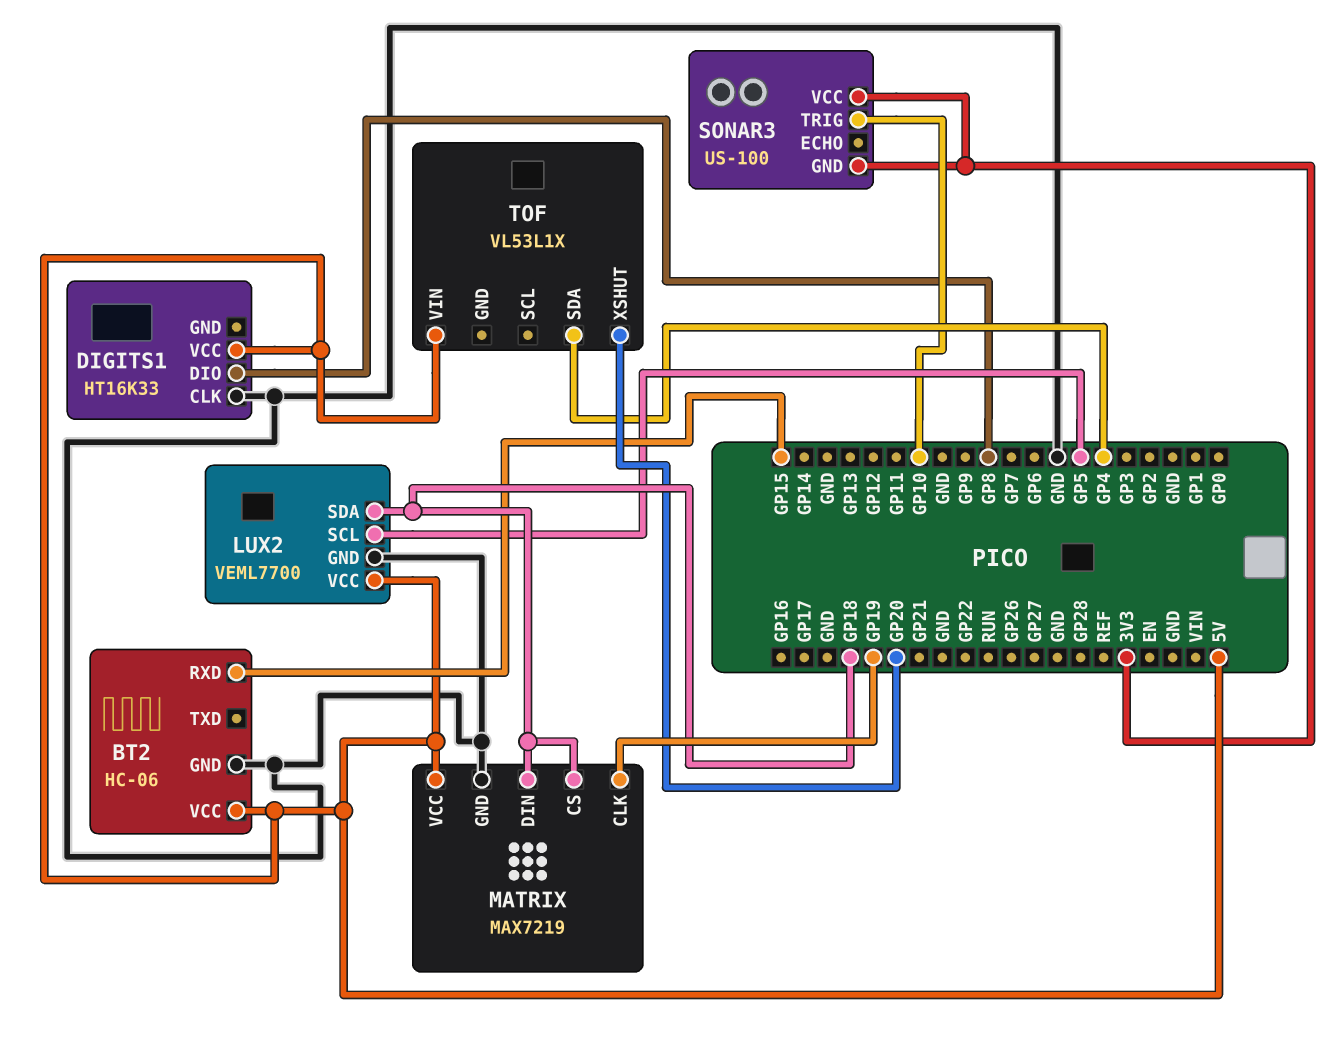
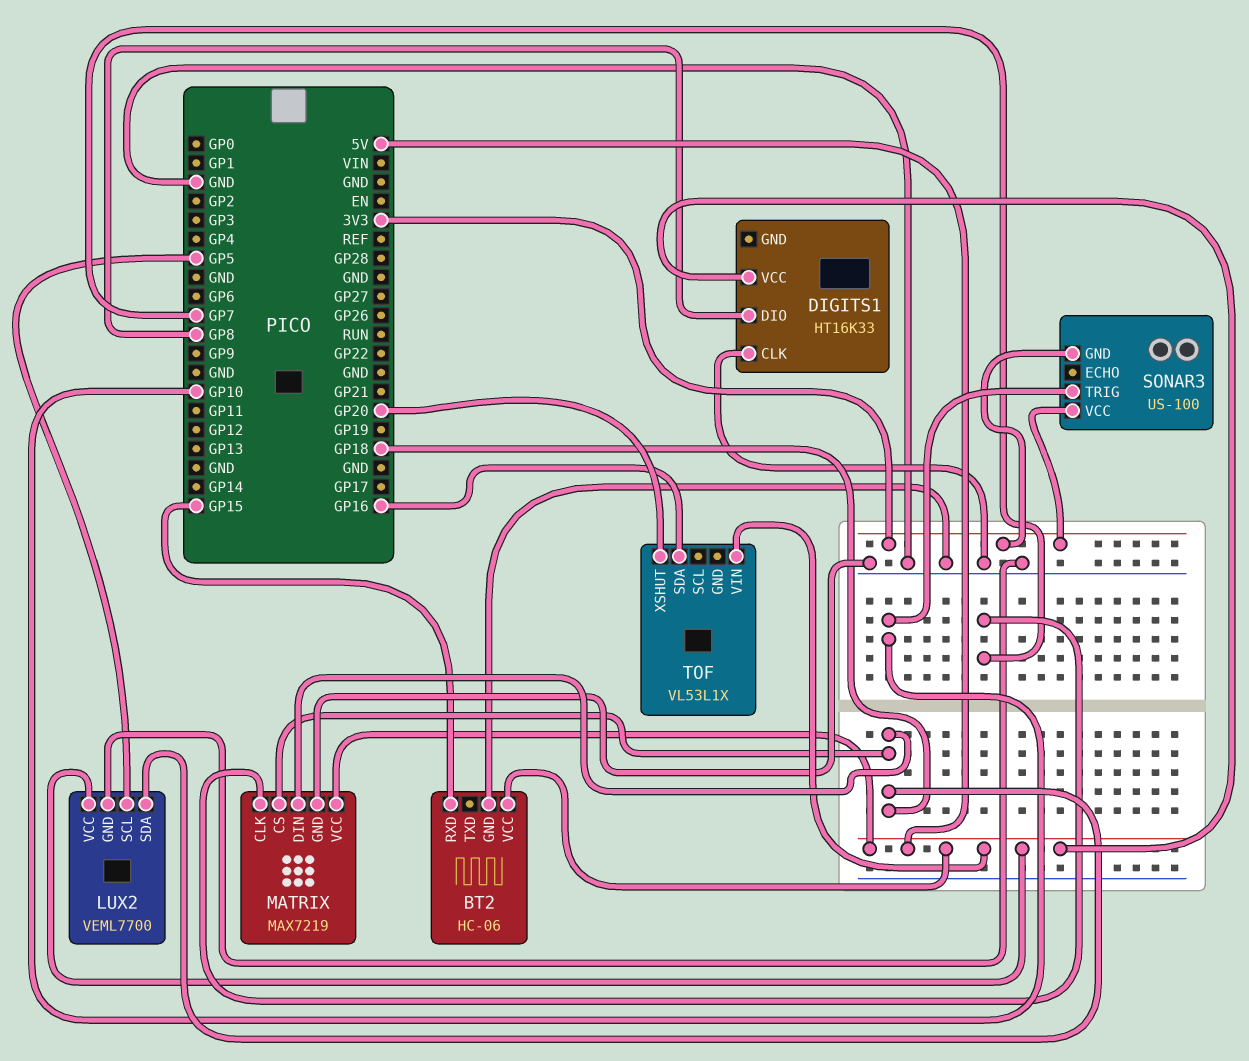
MATRIX pin CLK: GP19 -> GP7
TOF pin SDA: GP4 -> GP16

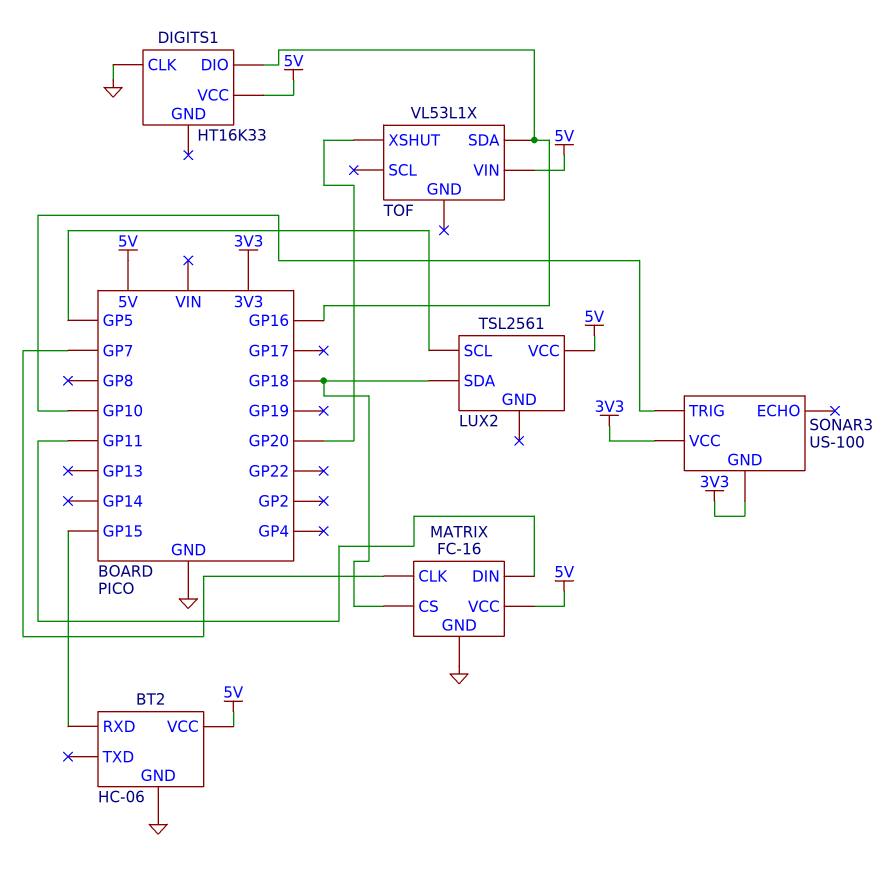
DIGITS1 pin DIO: GP8 -> GP16
LUX2: VEML7700 -> TSL2561
LUX2 pin GND: GND -> none
MATRIX: MAX7219 -> FC-16
MATRIX pin DIN: GP18 -> GP11

